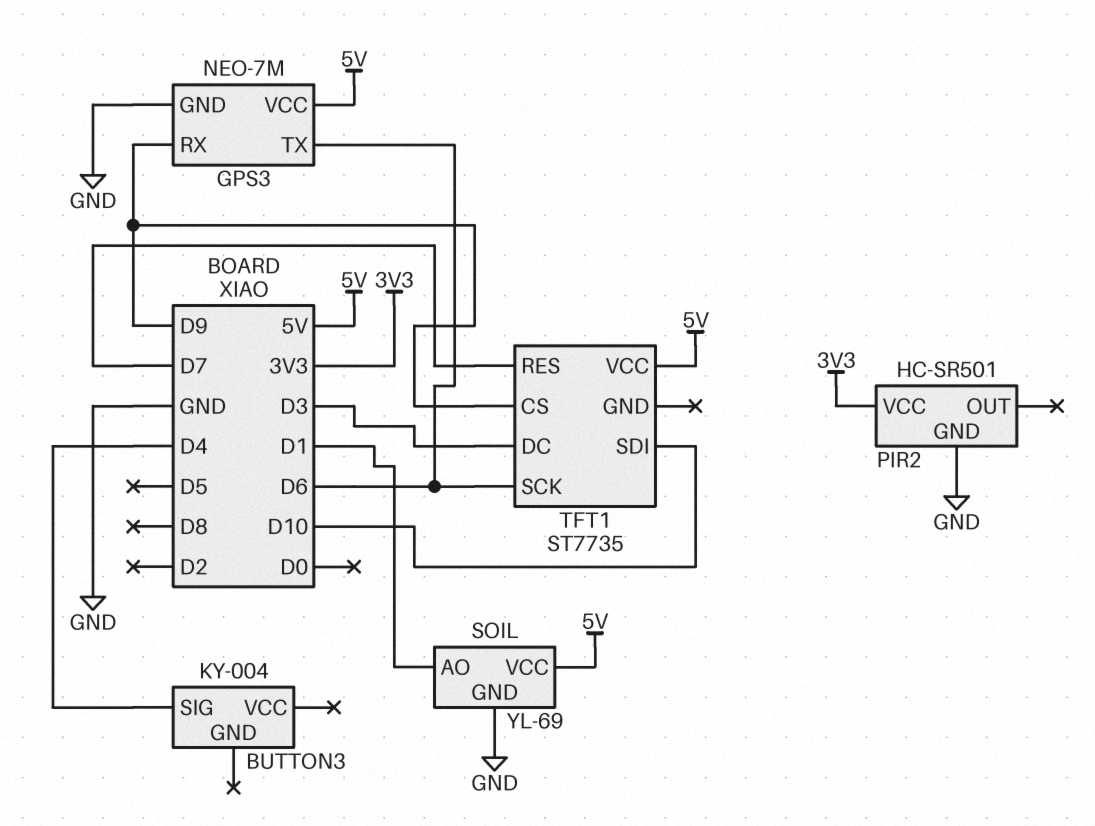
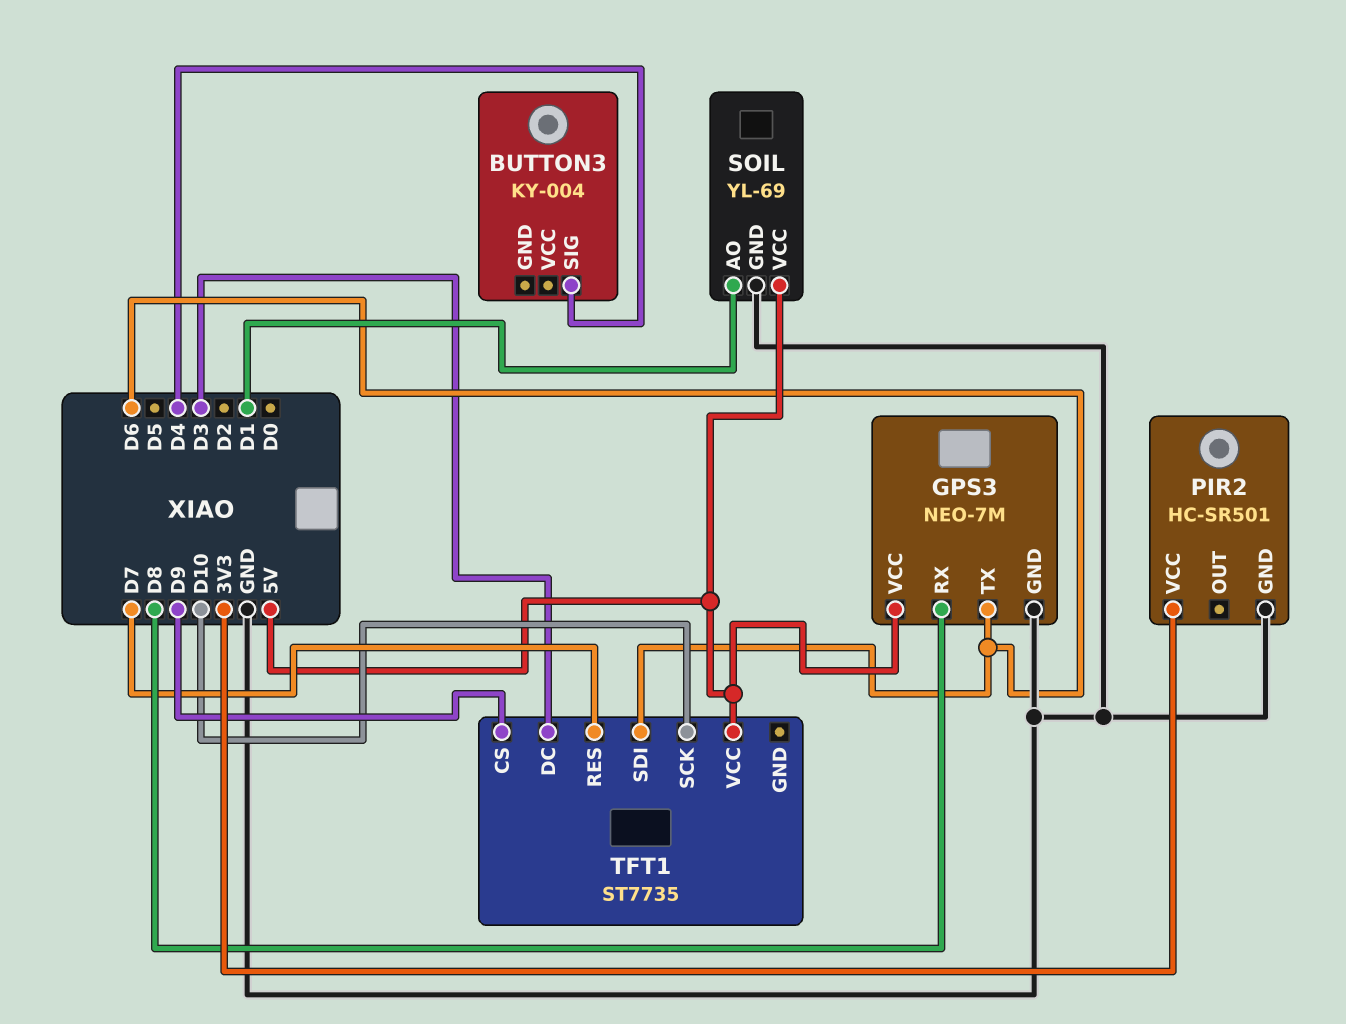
GPS3 pin RX: D9 -> D8
TFT1 pin SCK: D6 -> D10
TFT1 pin SDI: D10 -> D6

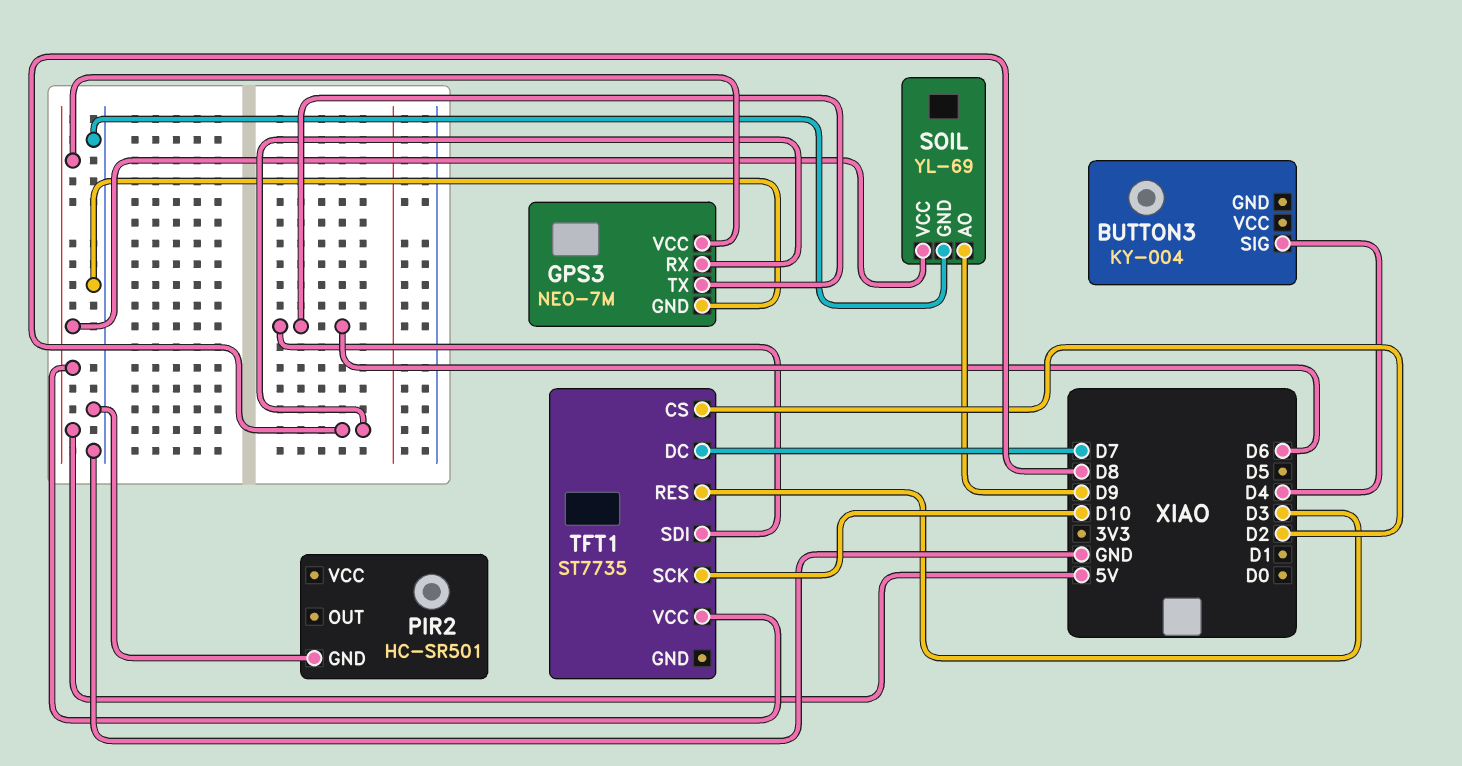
PIR2 pin VCC: 3V3 -> none
SOIL pin AO: D1 -> D9
TFT1 pin CS: D9 -> D2
TFT1 pin DC: D3 -> D7
TFT1 pin RES: D7 -> D3

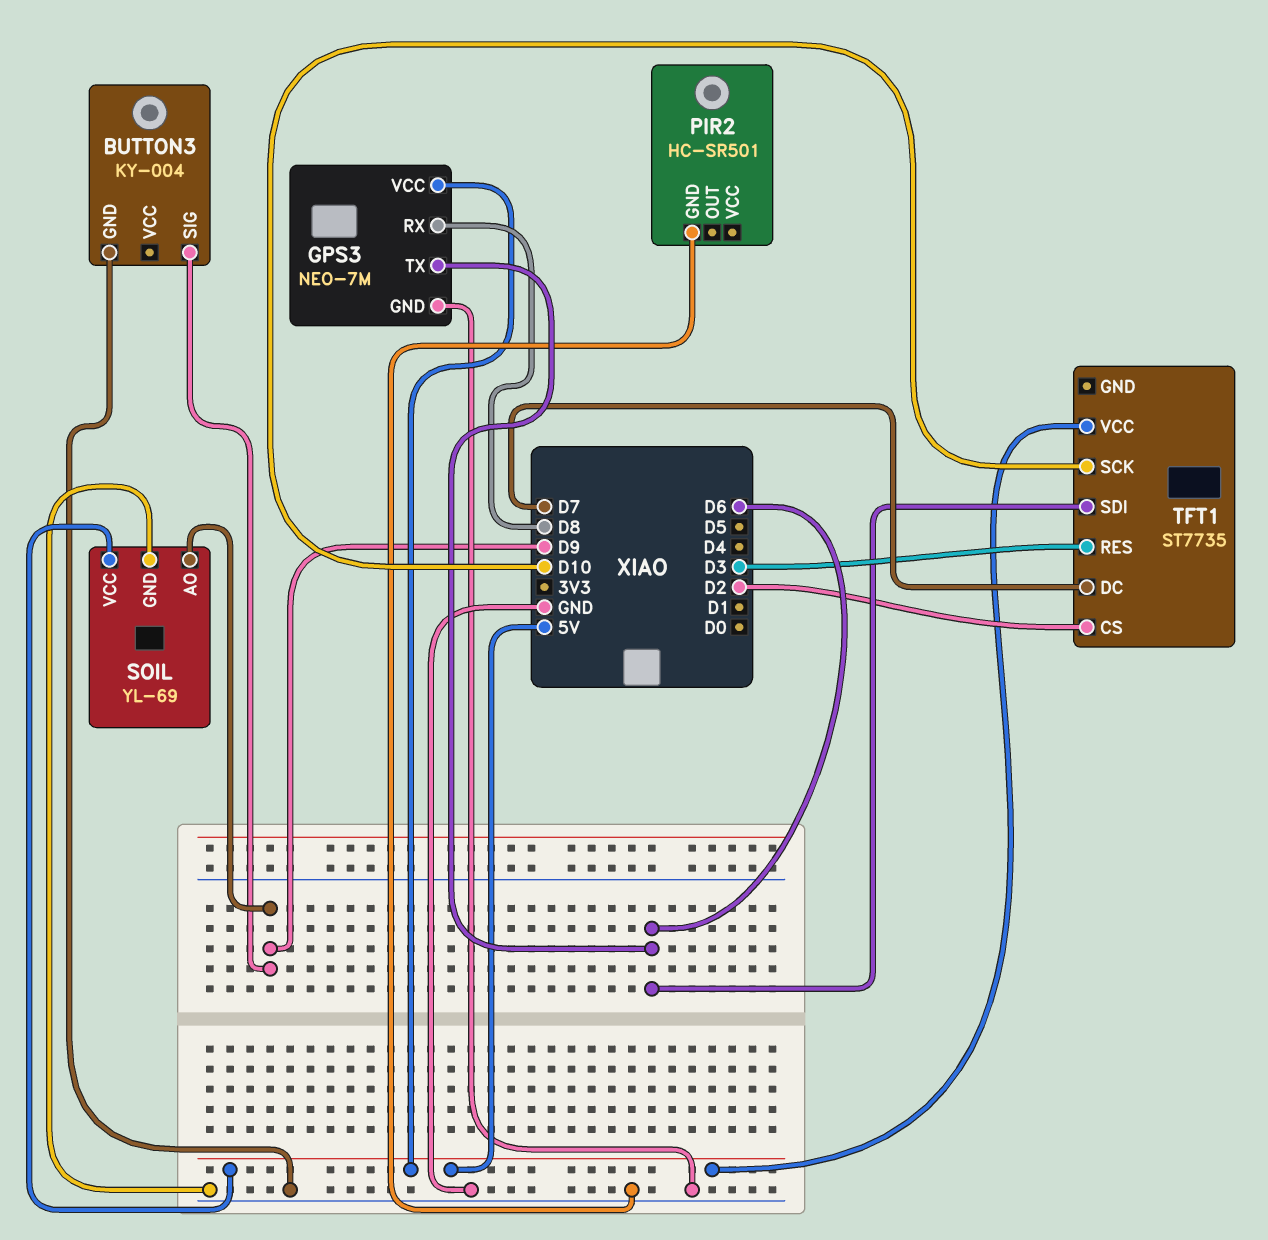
BUTTON3 pin GND: none -> GND
BUTTON3 pin SIG: D4 -> D9

